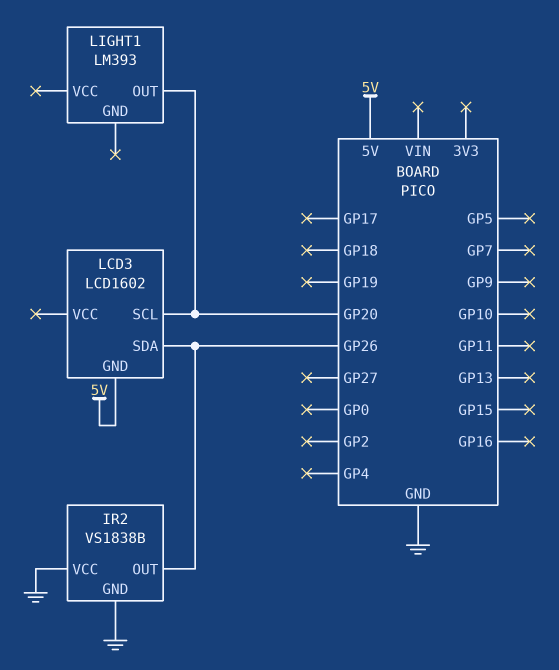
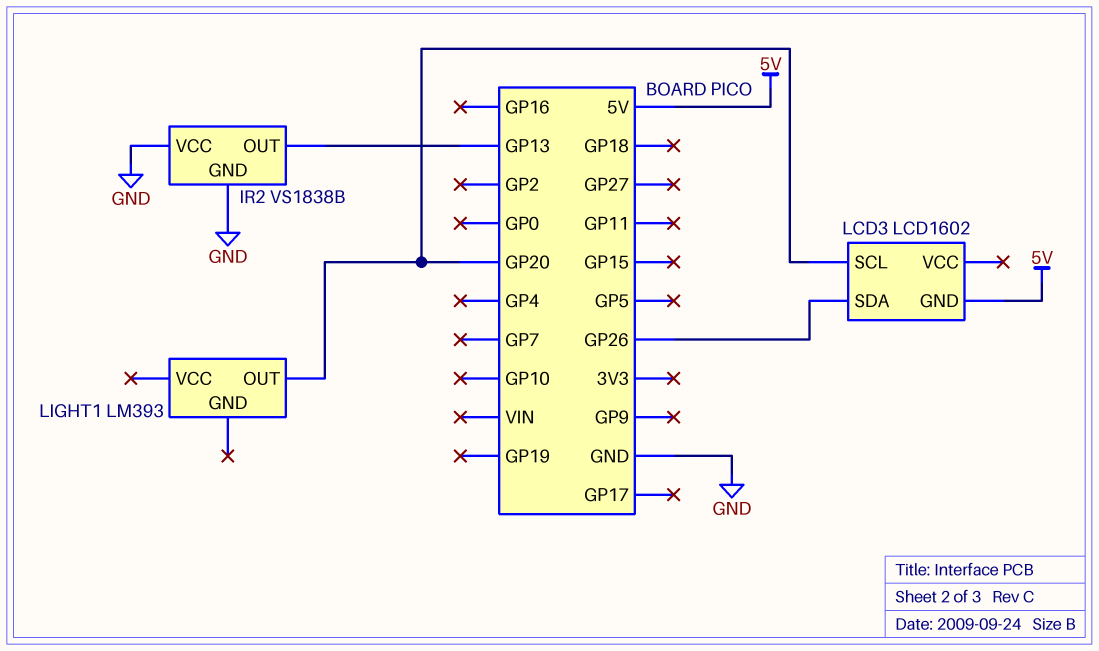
IR2 pin OUT: GP26 -> GP13

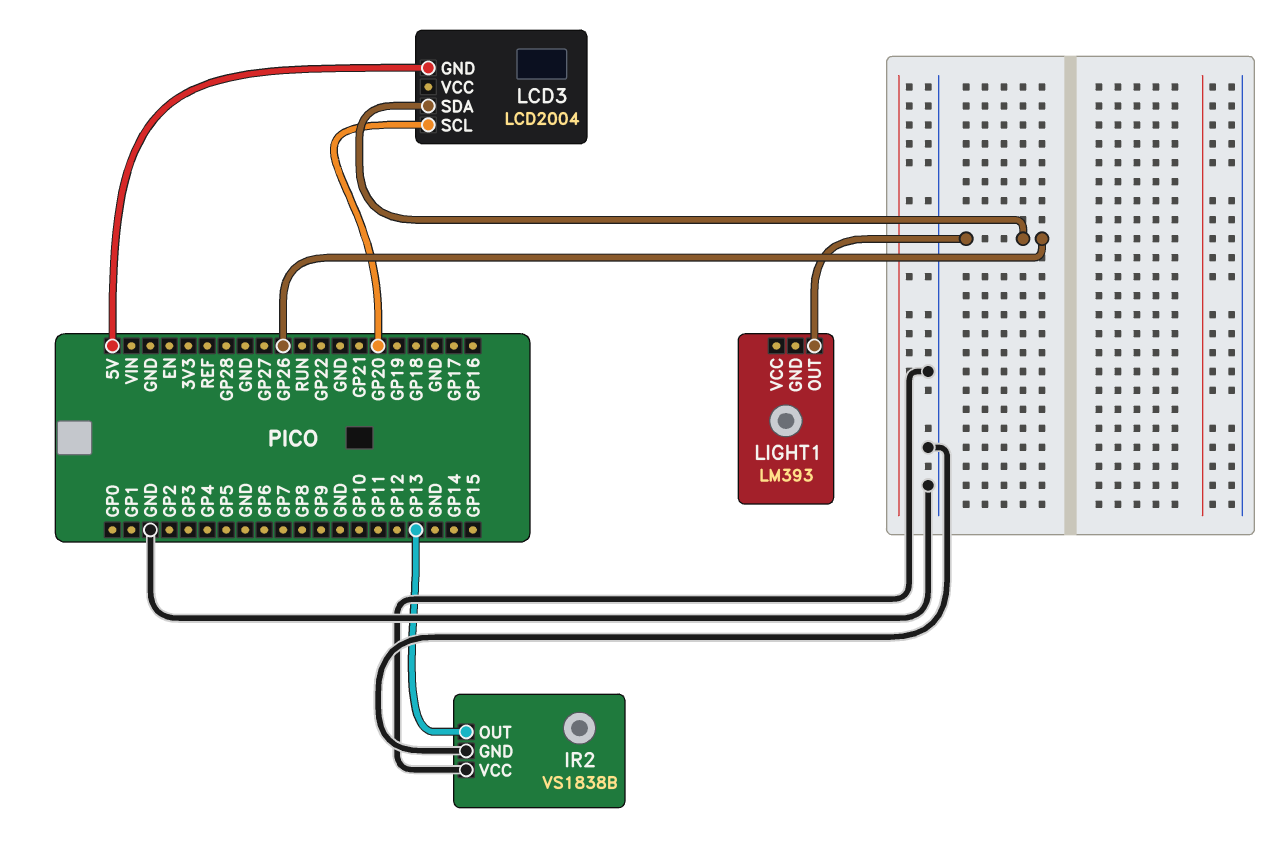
LCD3: LCD1602 -> LCD2004
LIGHT1 pin OUT: GP20 -> GP26

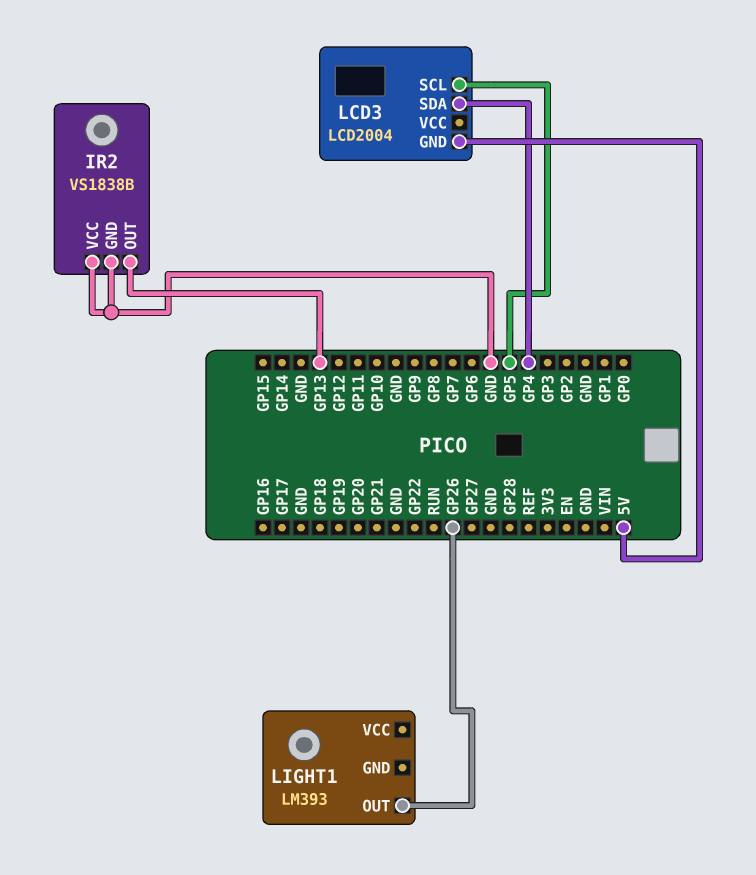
LCD3 pin SCL: GP20 -> GP5
LCD3 pin SDA: GP26 -> GP4

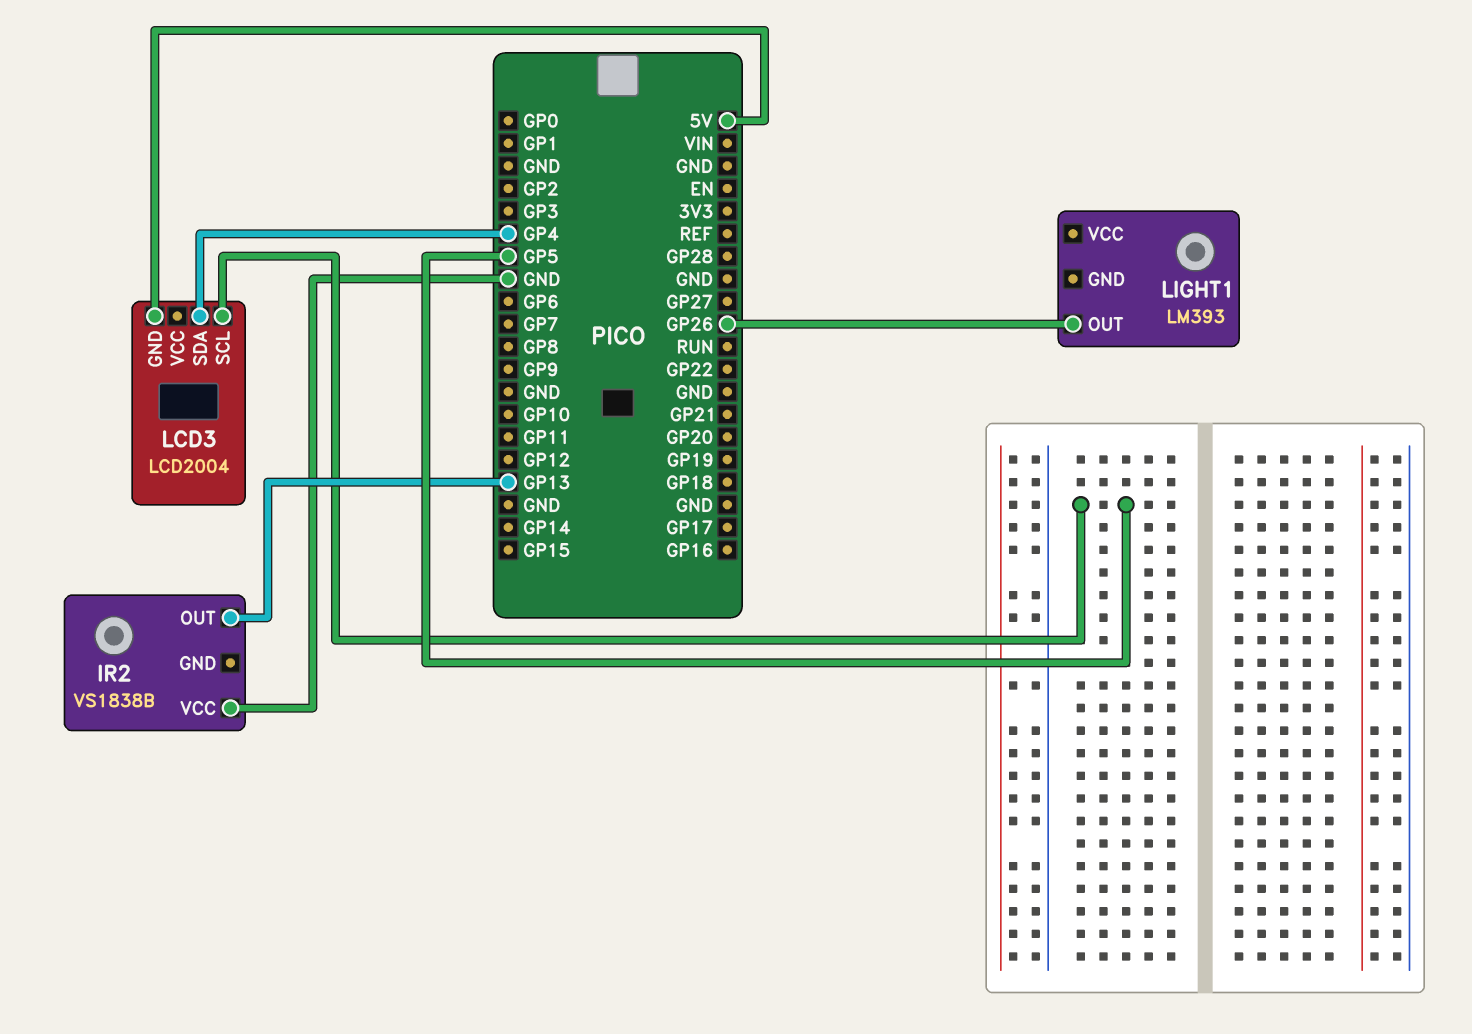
IR2 pin GND: GND -> none

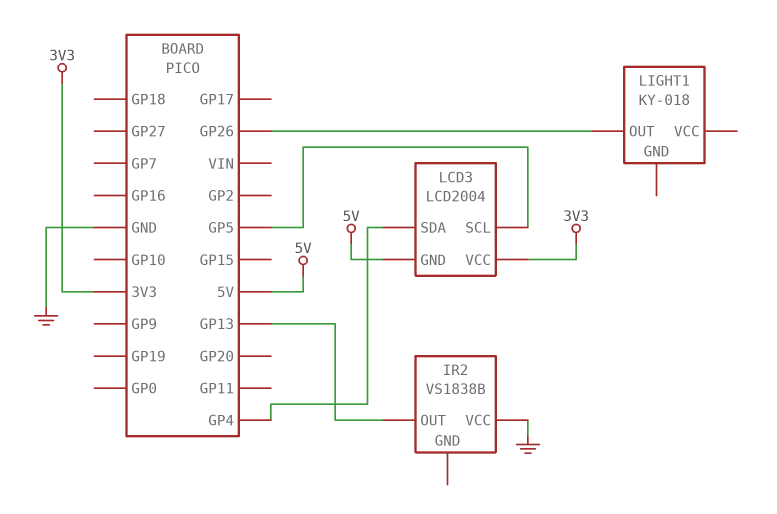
LCD3 pin VCC: none -> 3V3
LIGHT1: LM393 -> KY-018

